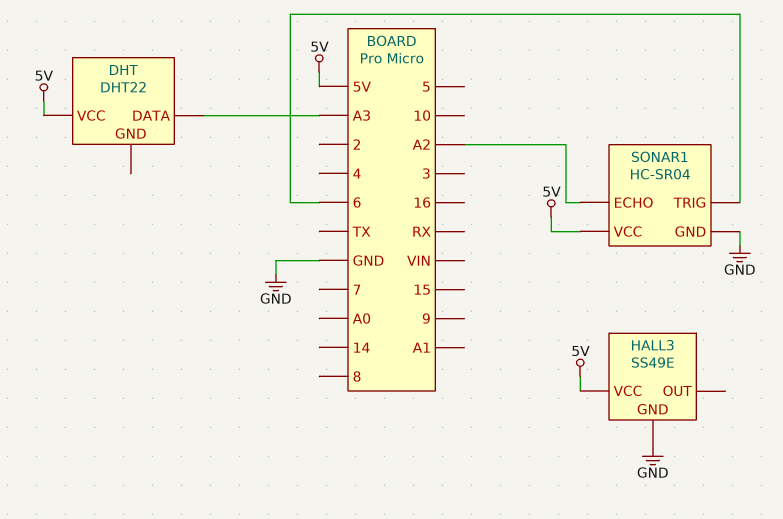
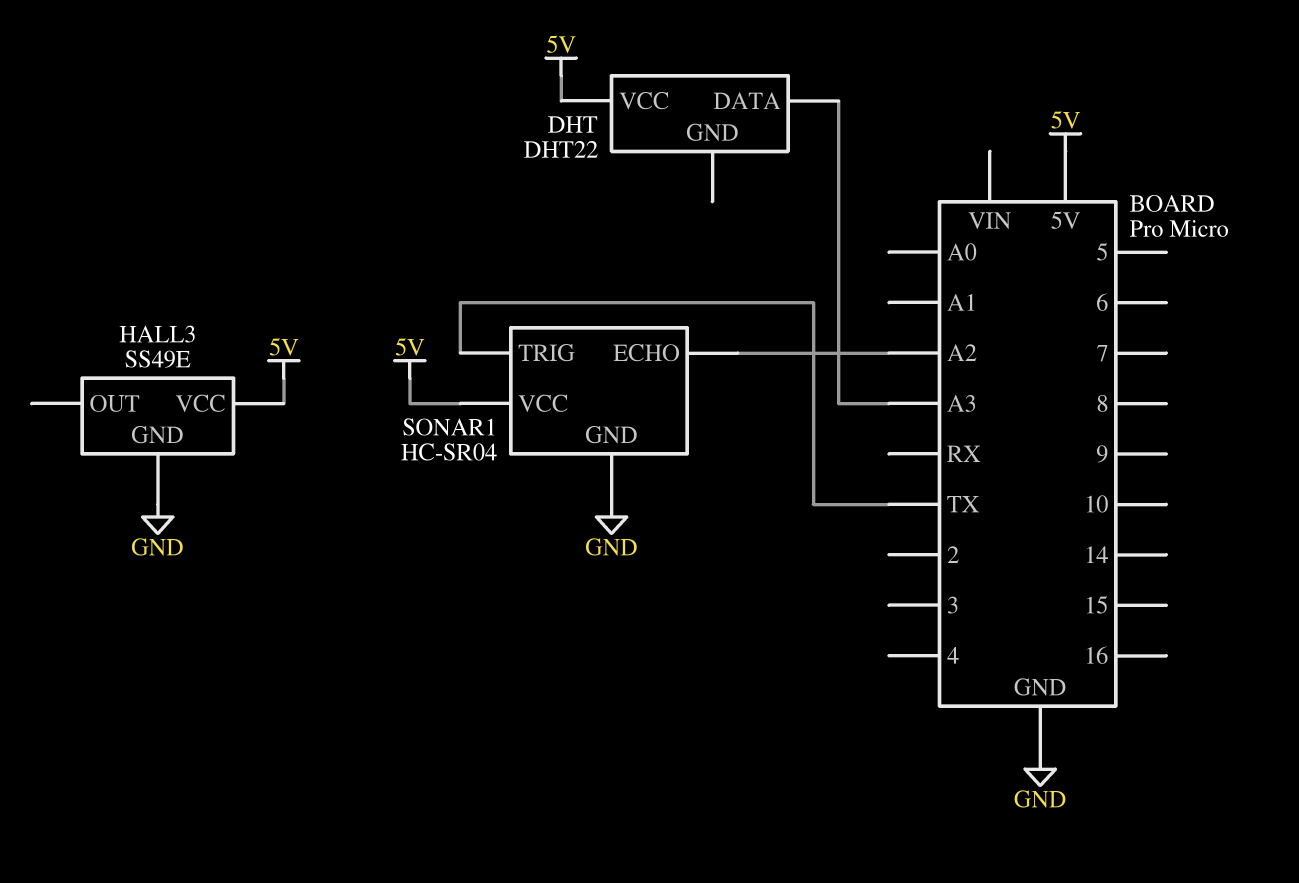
SONAR1 pin TRIG: 6 -> TX

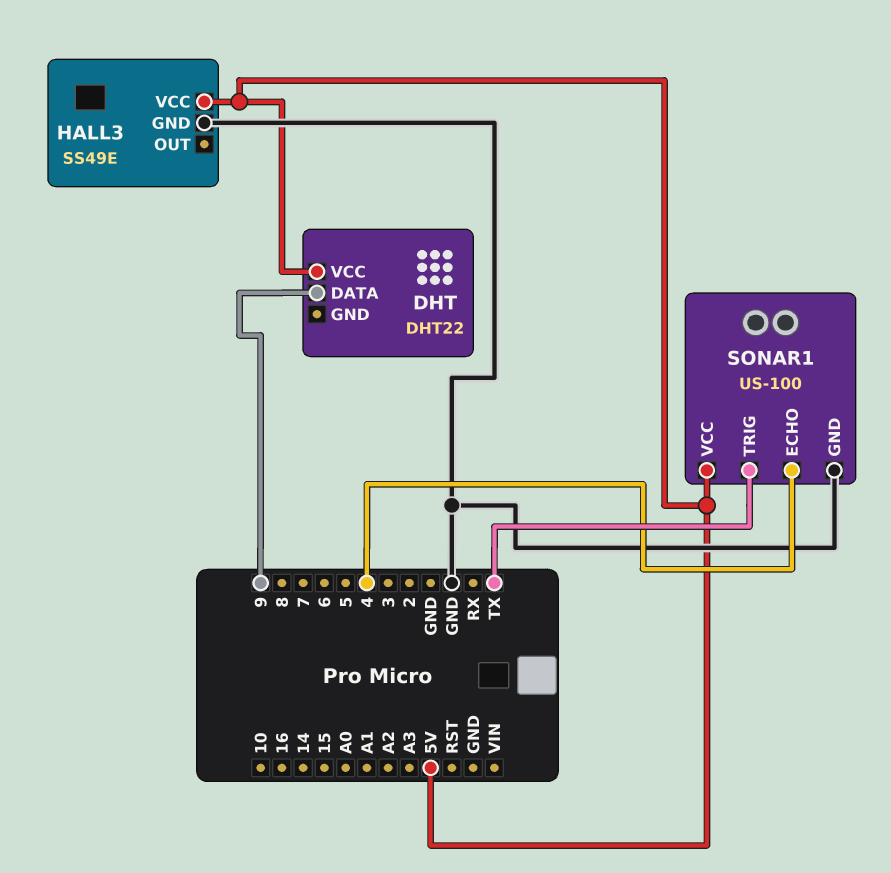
DHT pin DATA: A3 -> 9
SONAR1: HC-SR04 -> US-100
SONAR1 pin ECHO: A2 -> 4

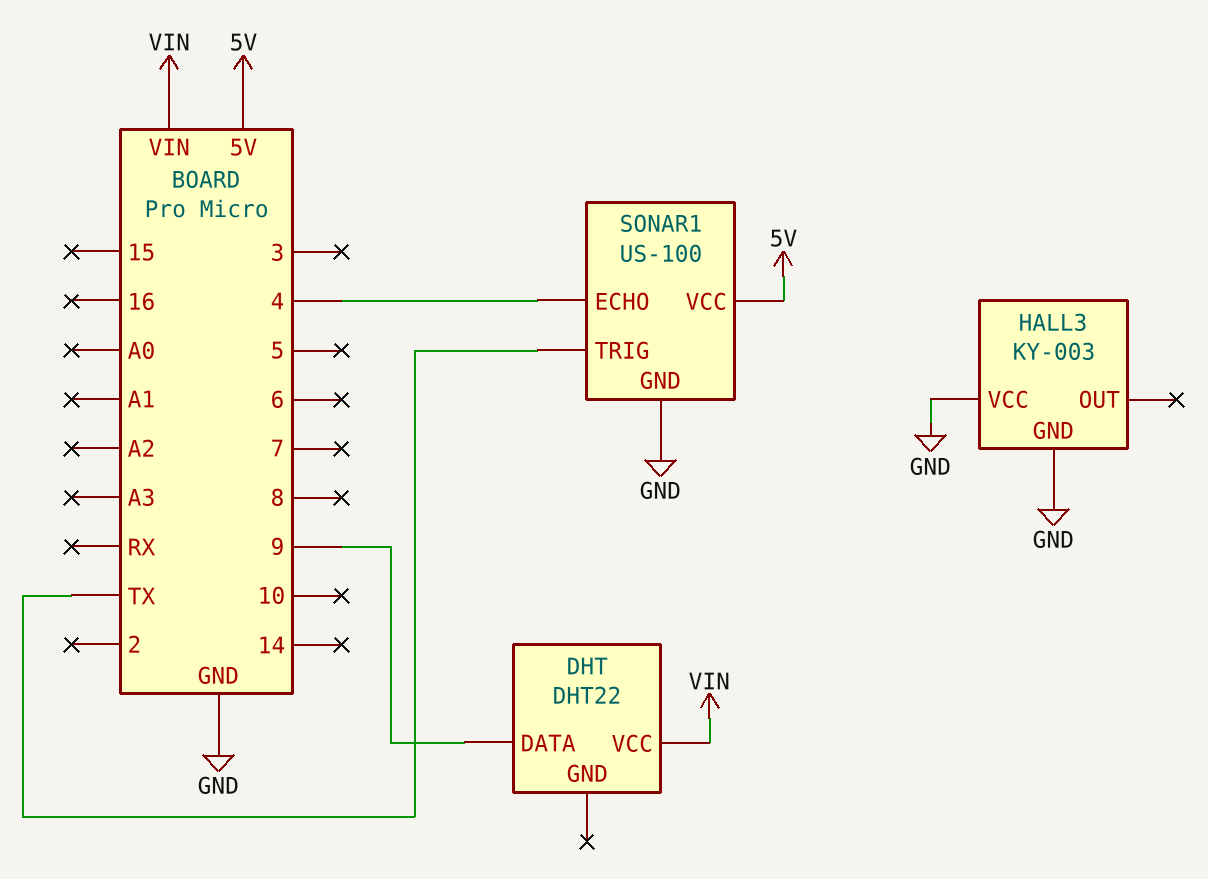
DHT pin VCC: 5V -> VIN
HALL3: SS49E -> KY-003
HALL3 pin VCC: 5V -> GND

